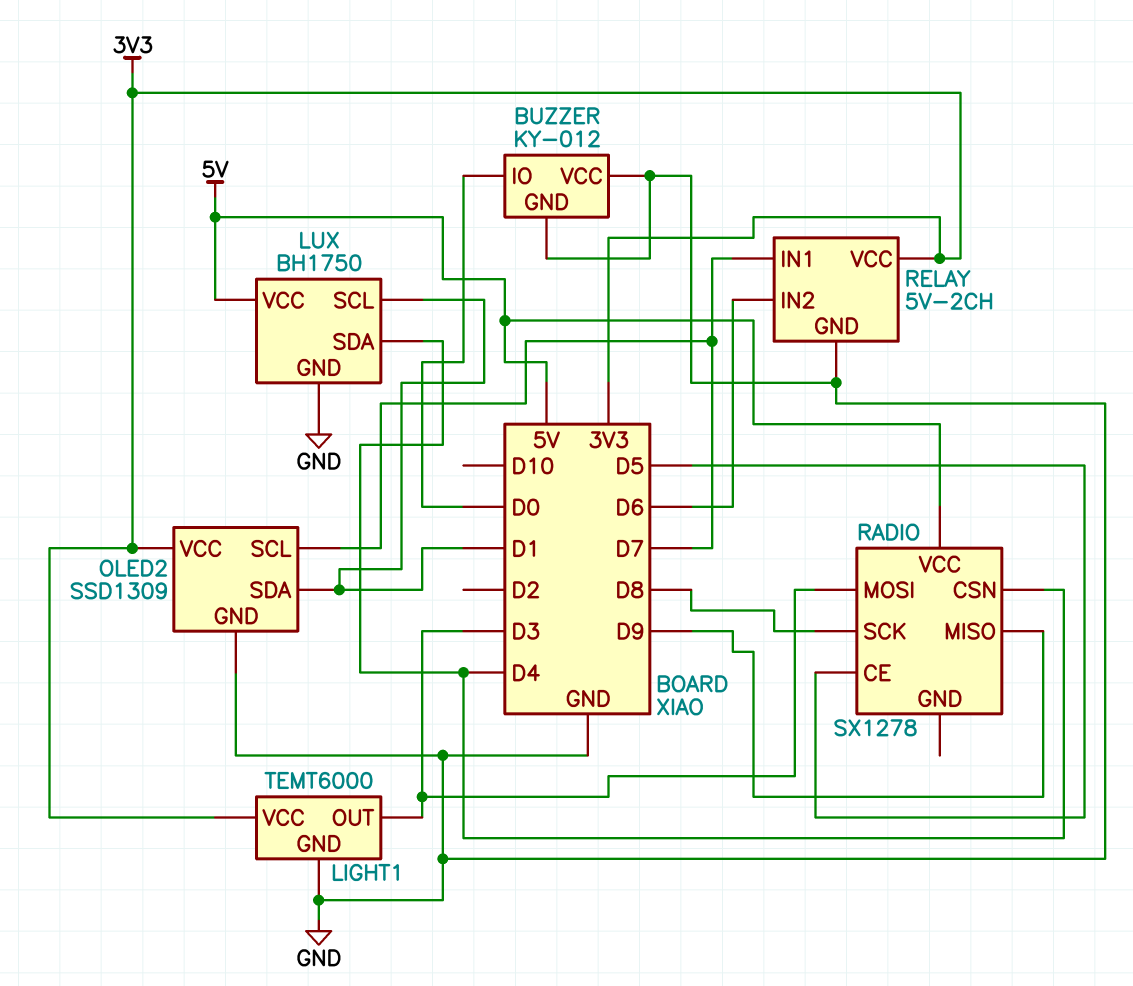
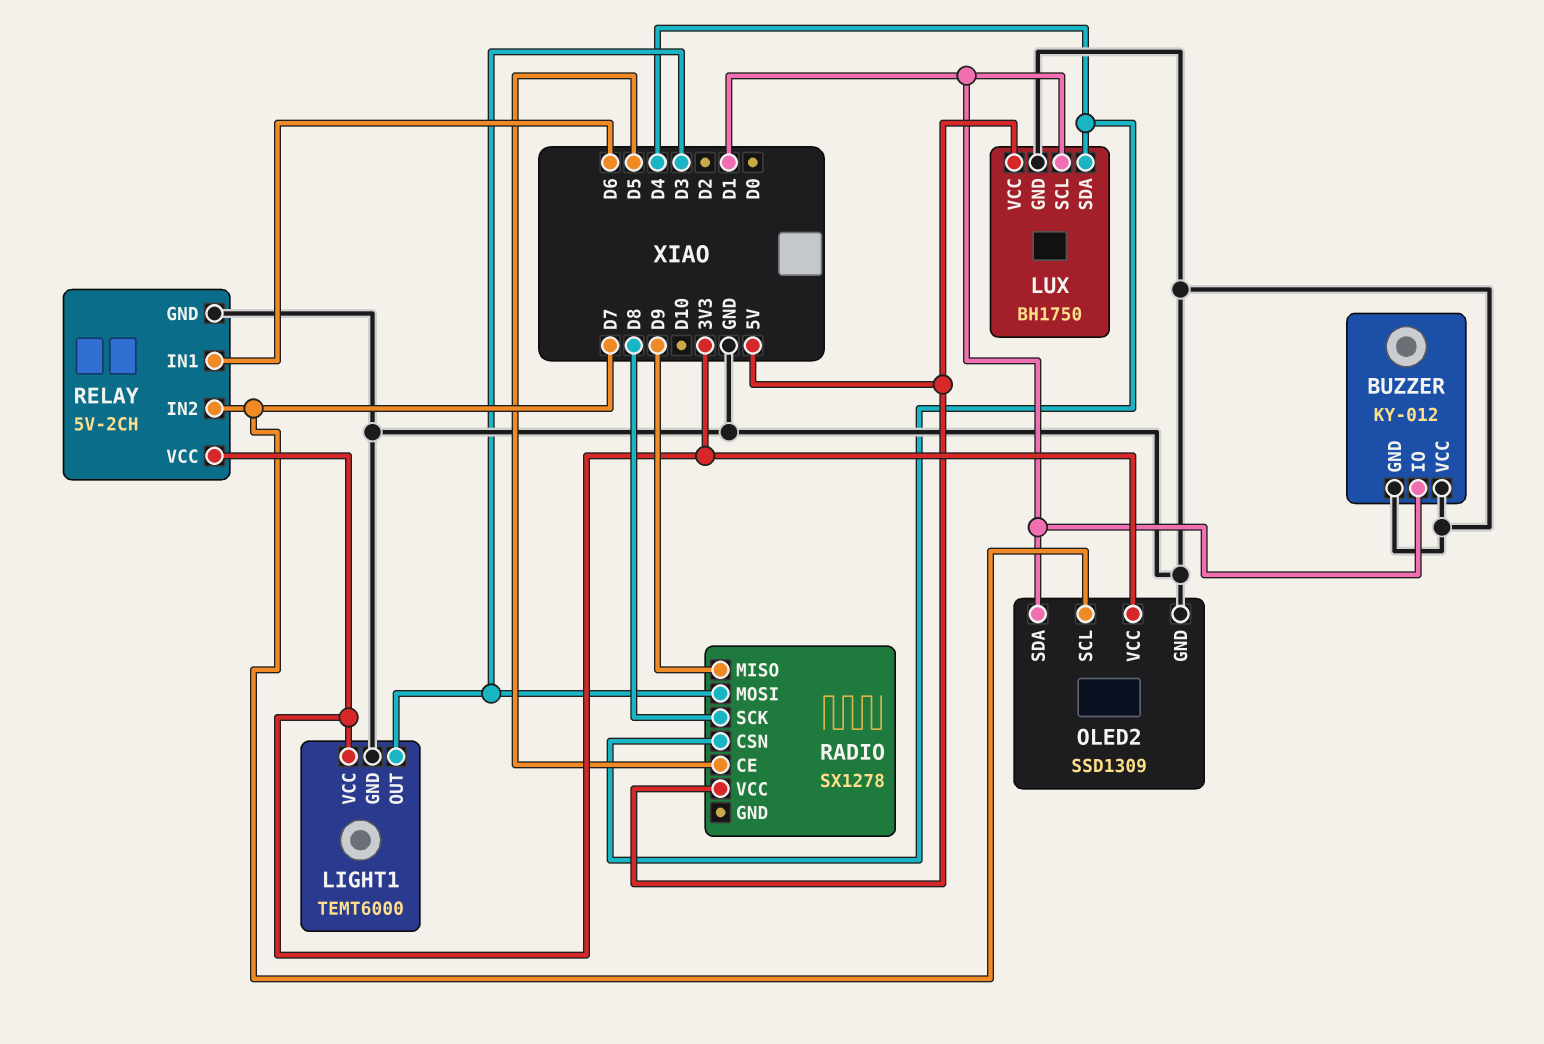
BUZZER pin IO: D0 -> D1
RELAY pin IN1: D7 -> D6
RELAY pin IN2: D6 -> D7

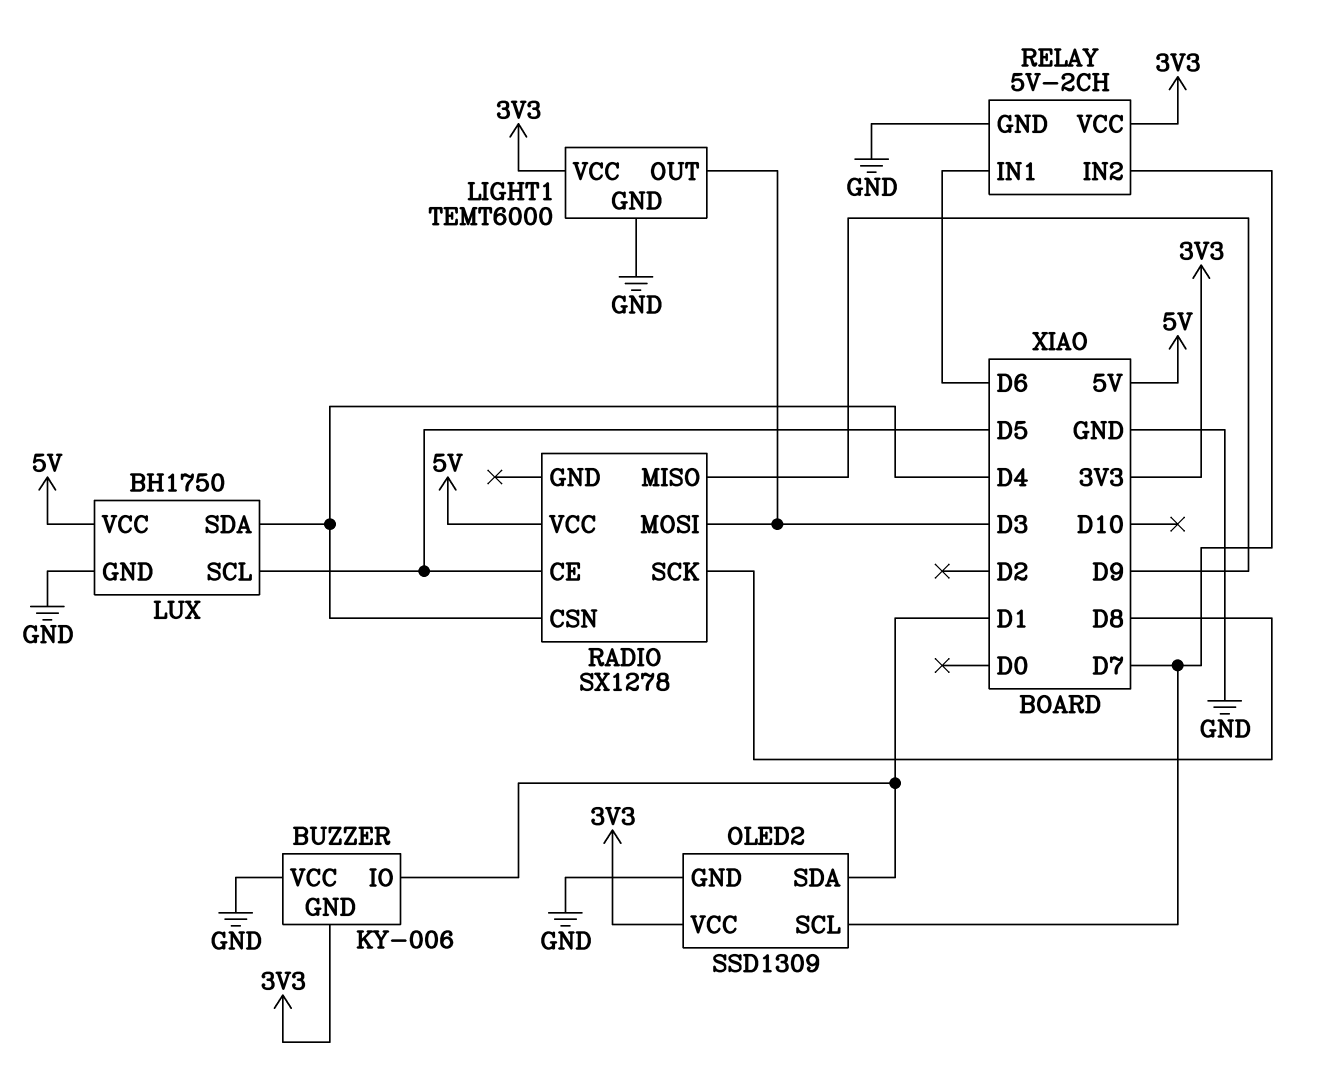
BUZZER: KY-012 -> KY-006
BUZZER pin GND: GND -> 3V3
LUX pin SCL: D1 -> D5

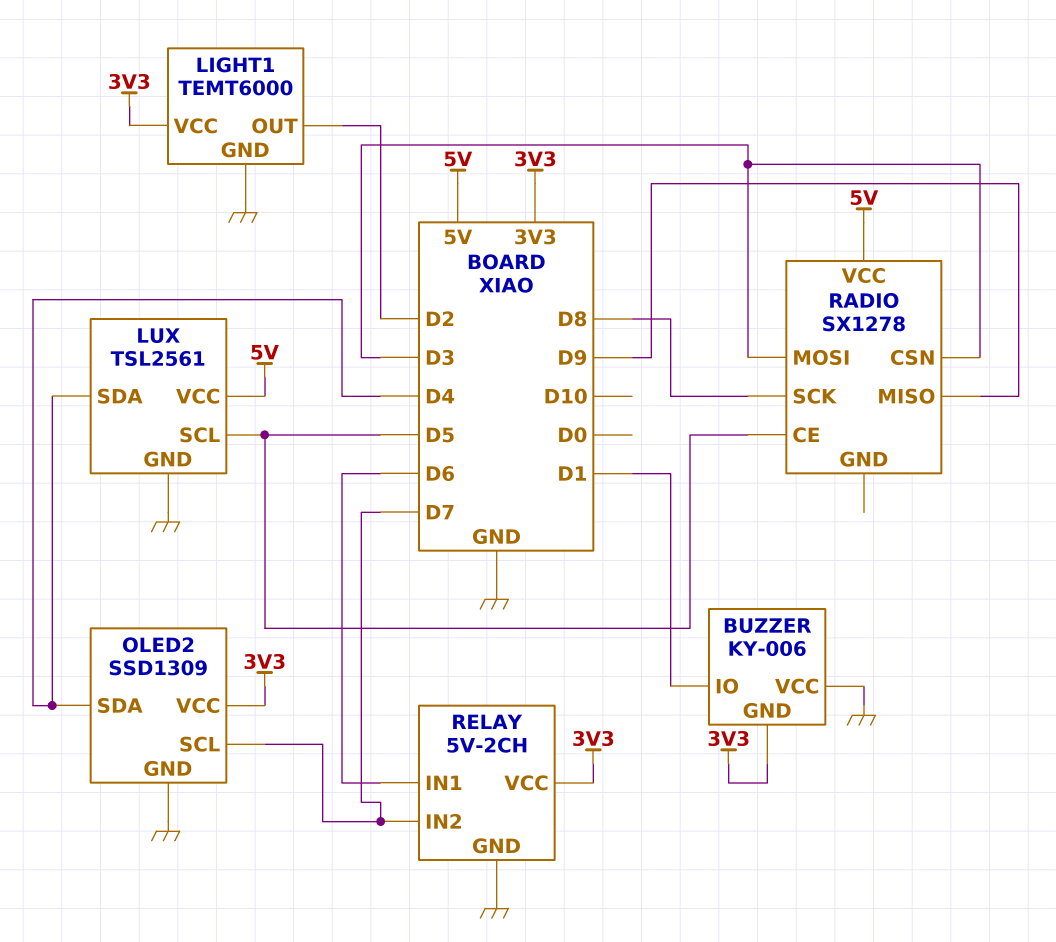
LIGHT1 pin OUT: D3 -> D2
LUX: BH1750 -> TSL2561
OLED2 pin SDA: D1 -> D4
RADIO pin CSN: D4 -> D3

